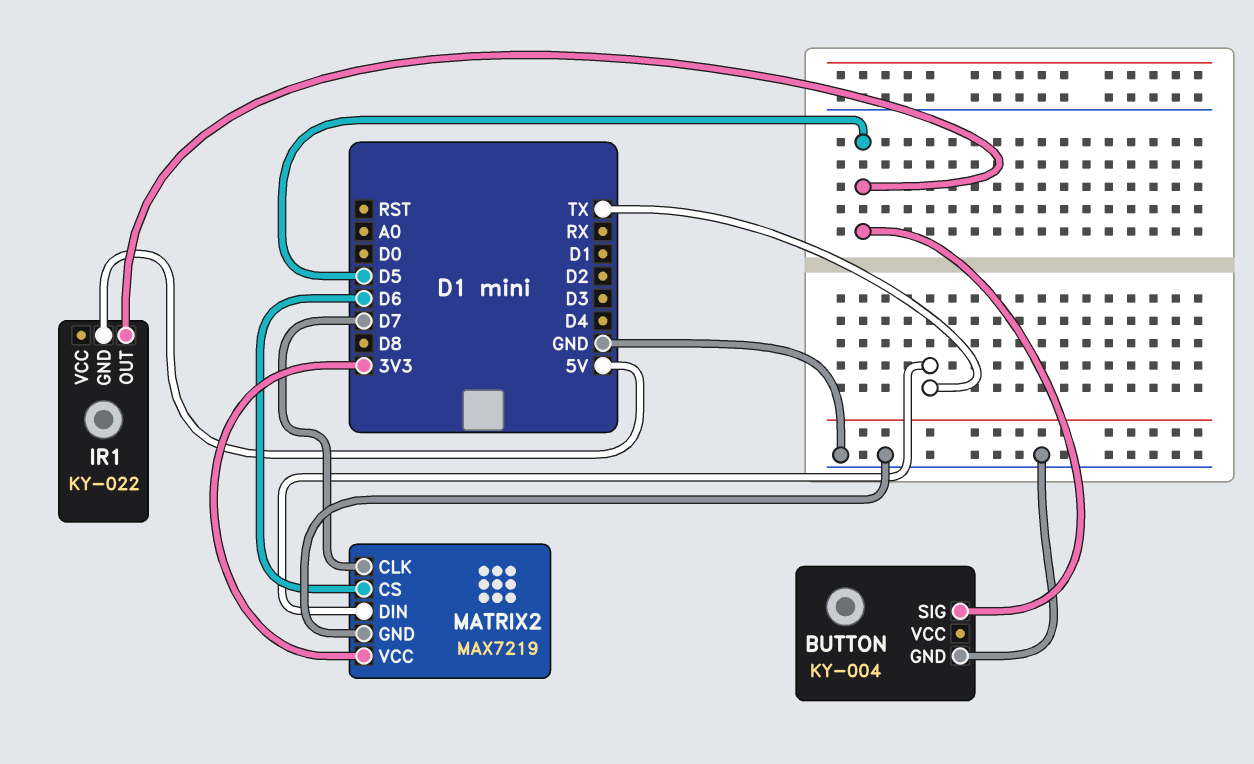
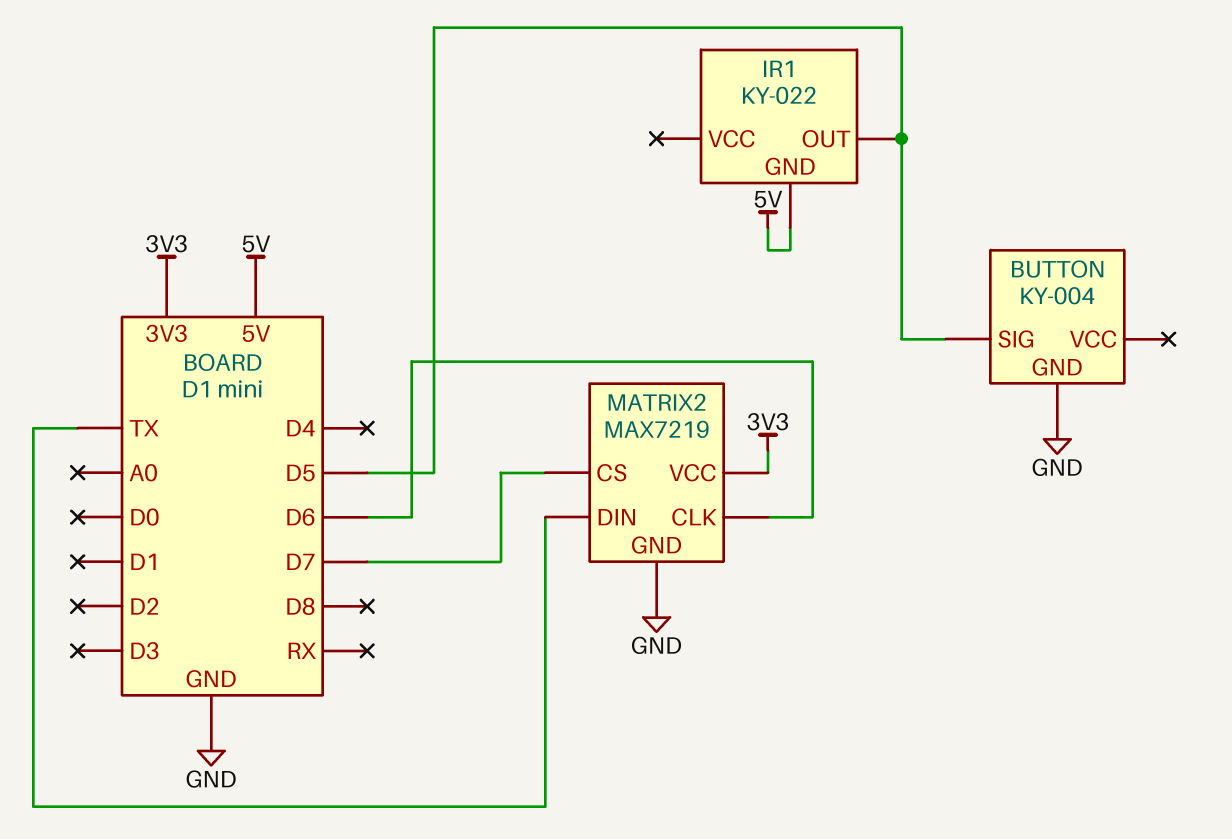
MATRIX2 pin CLK: D7 -> D6
MATRIX2 pin CS: D6 -> D7

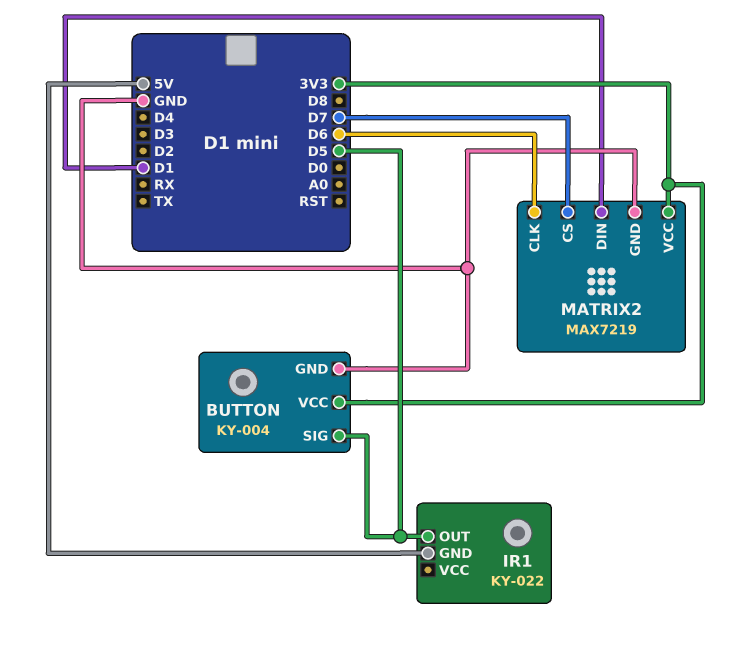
BUTTON pin VCC: none -> 3V3
MATRIX2 pin DIN: TX -> D1

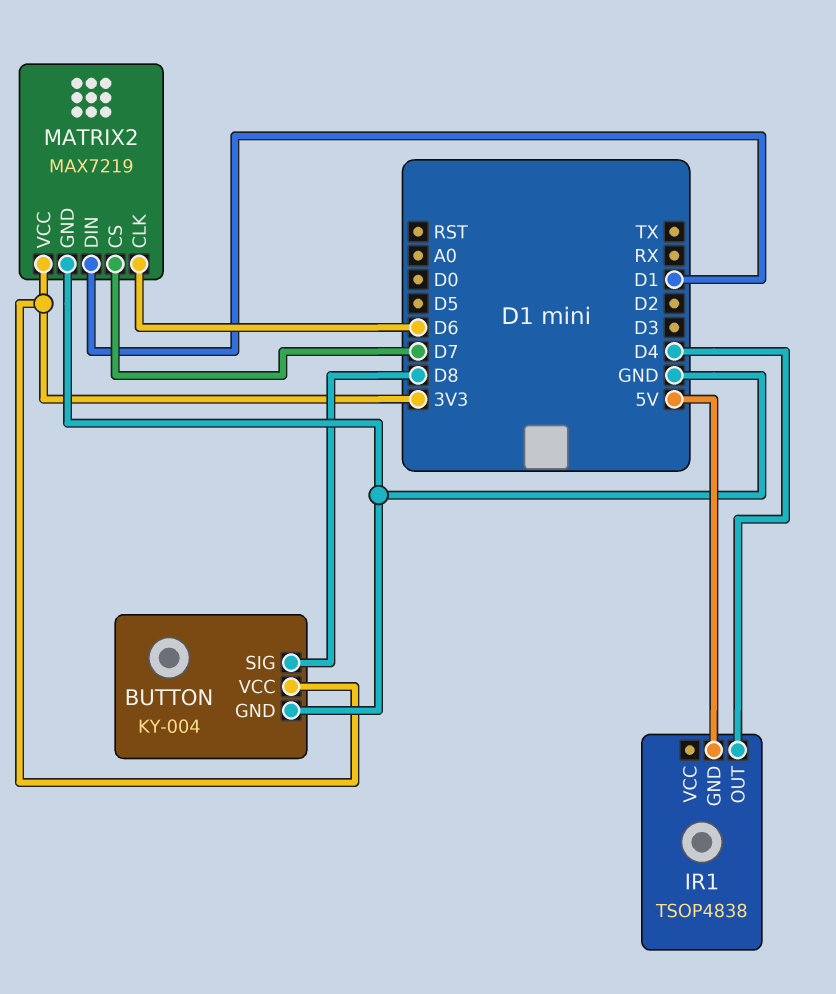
BUTTON pin SIG: D5 -> D8
IR1: KY-022 -> TSOP4838
IR1 pin OUT: D5 -> D4

